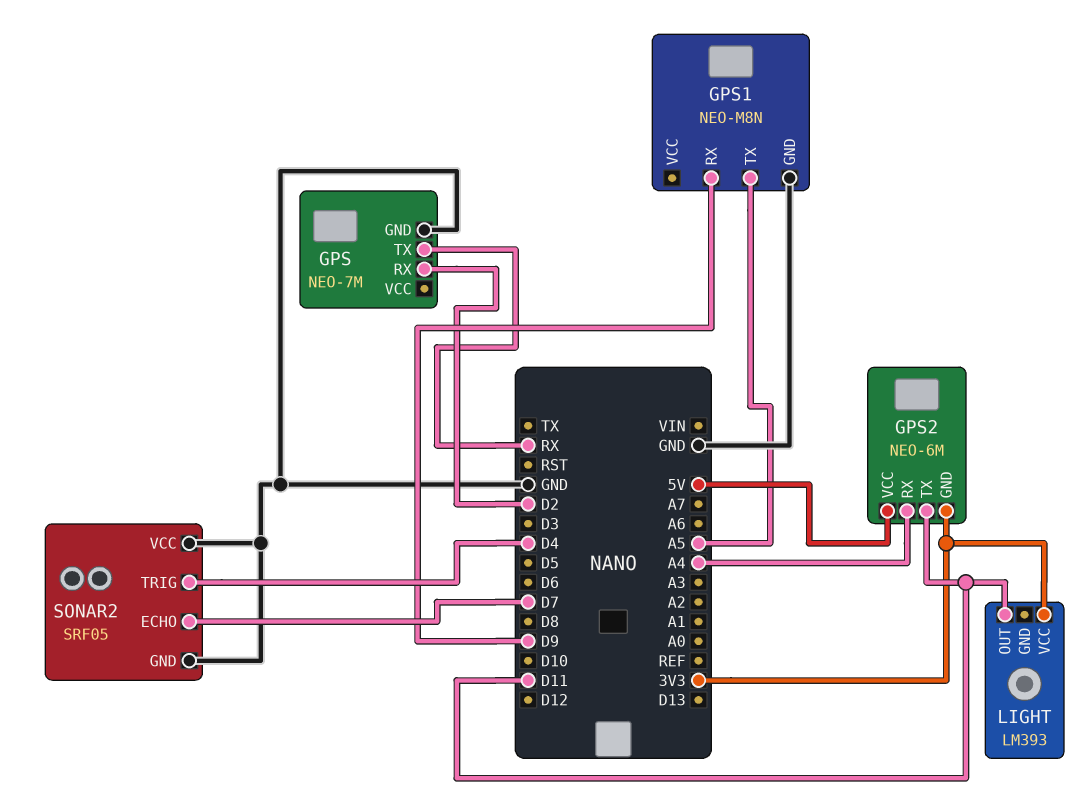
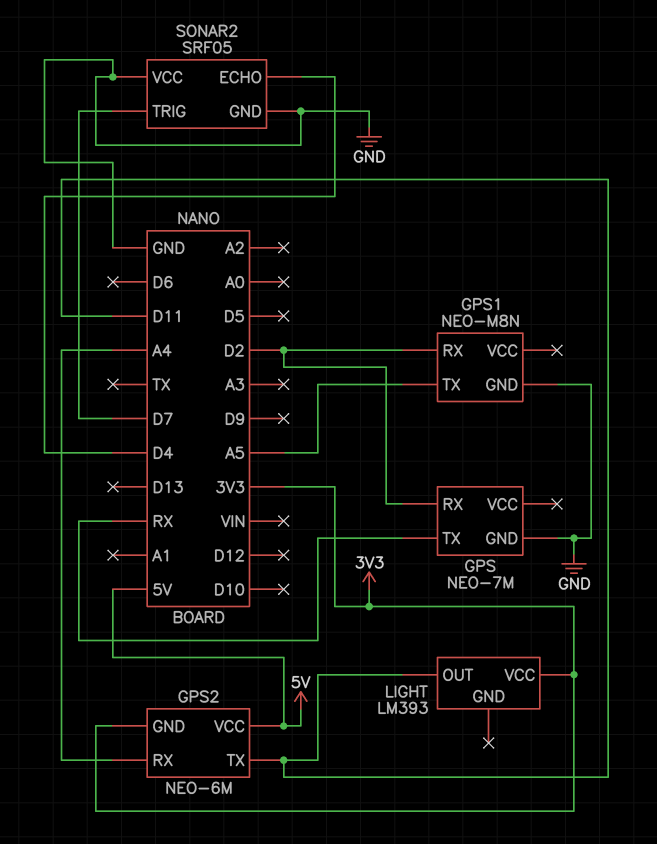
GPS1 pin RX: D9 -> D2
SONAR2 pin ECHO: D7 -> D4
SONAR2 pin TRIG: D4 -> D7

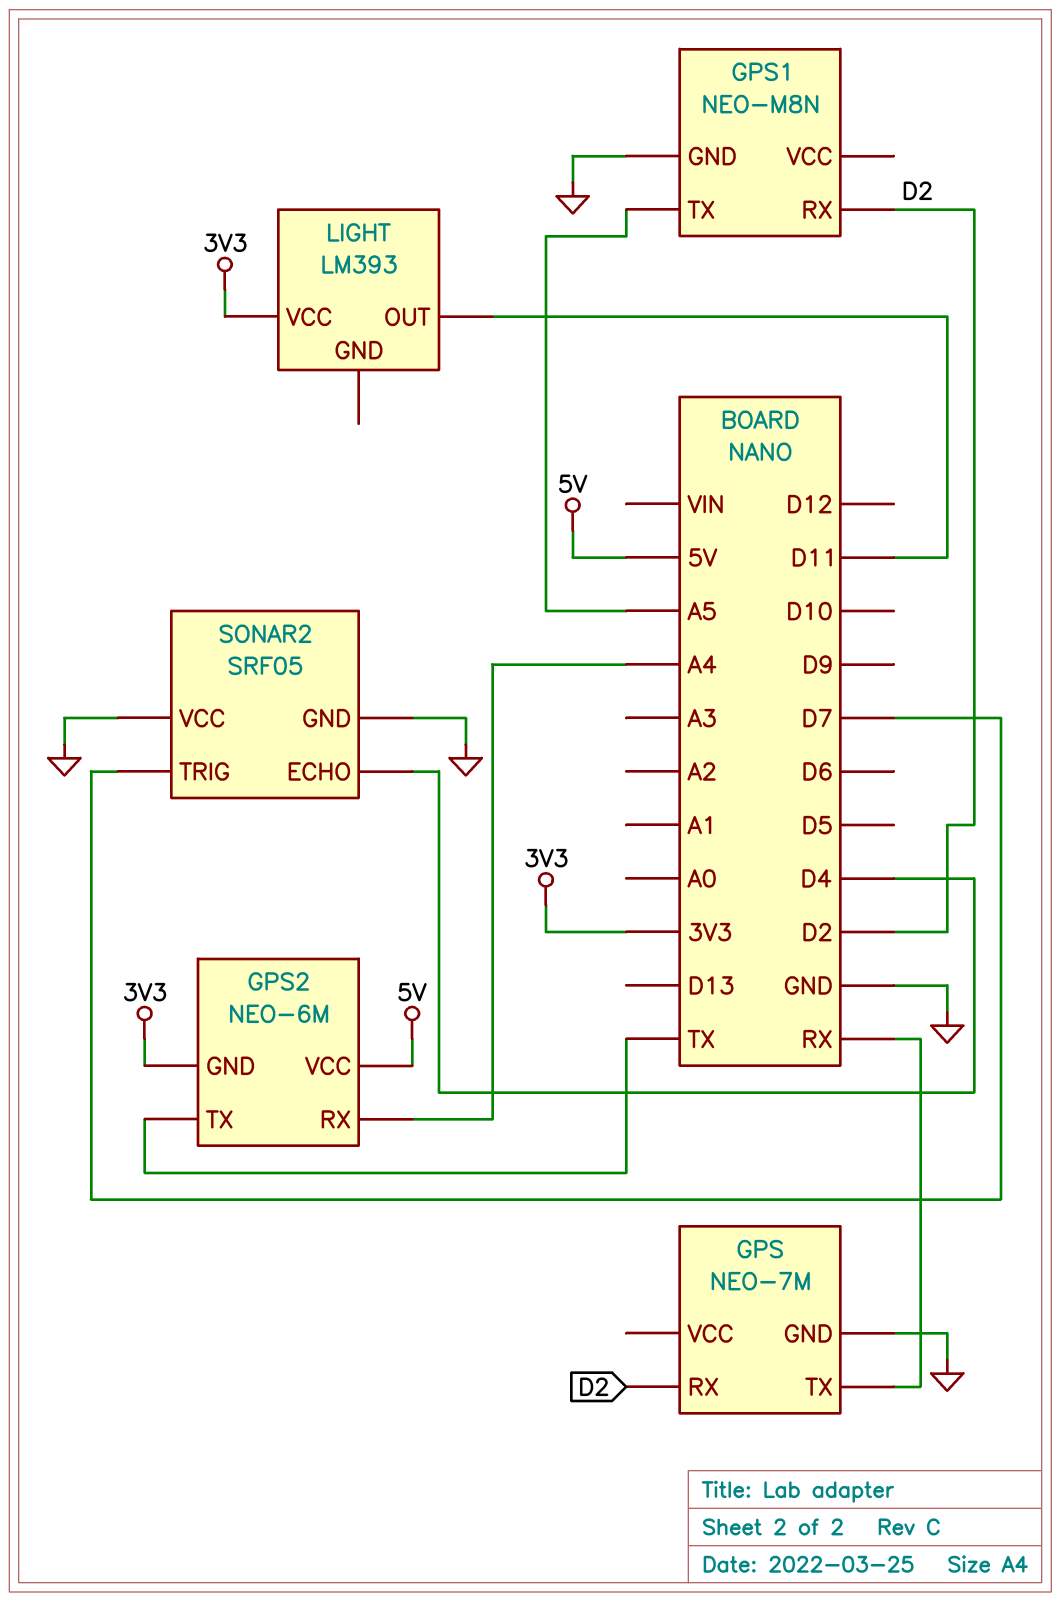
GPS2 pin TX: D11 -> TX

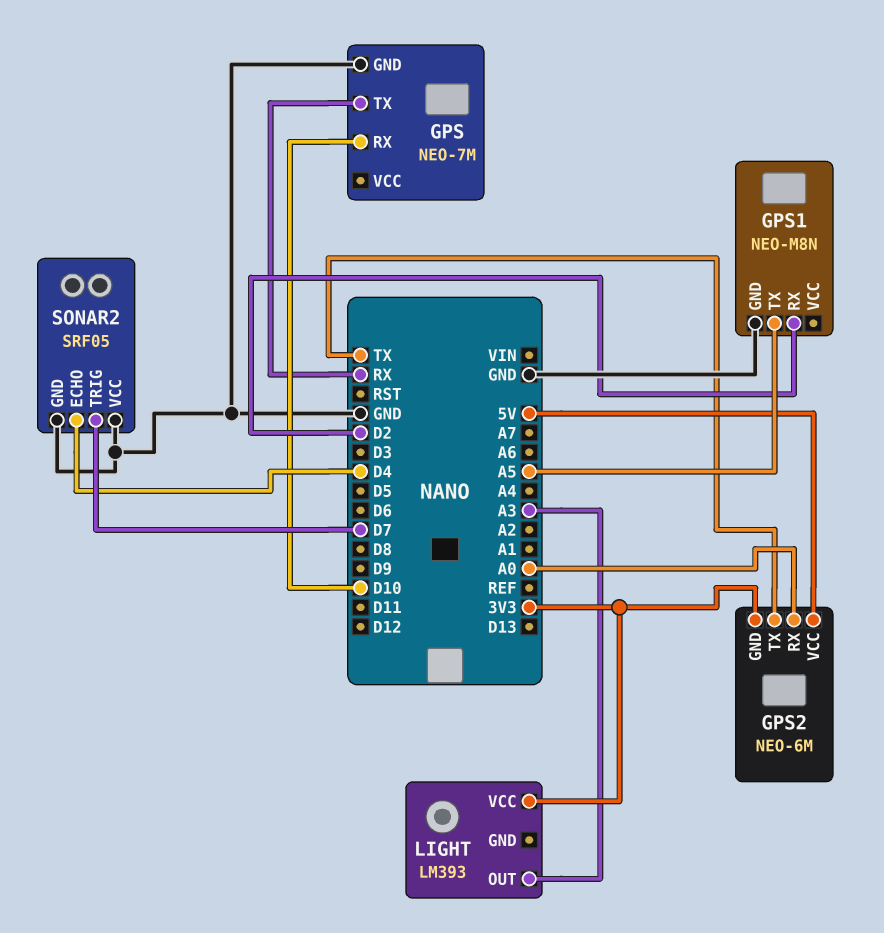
GPS pin RX: D2 -> D10
GPS2 pin RX: A4 -> A0
LIGHT pin OUT: D11 -> A3

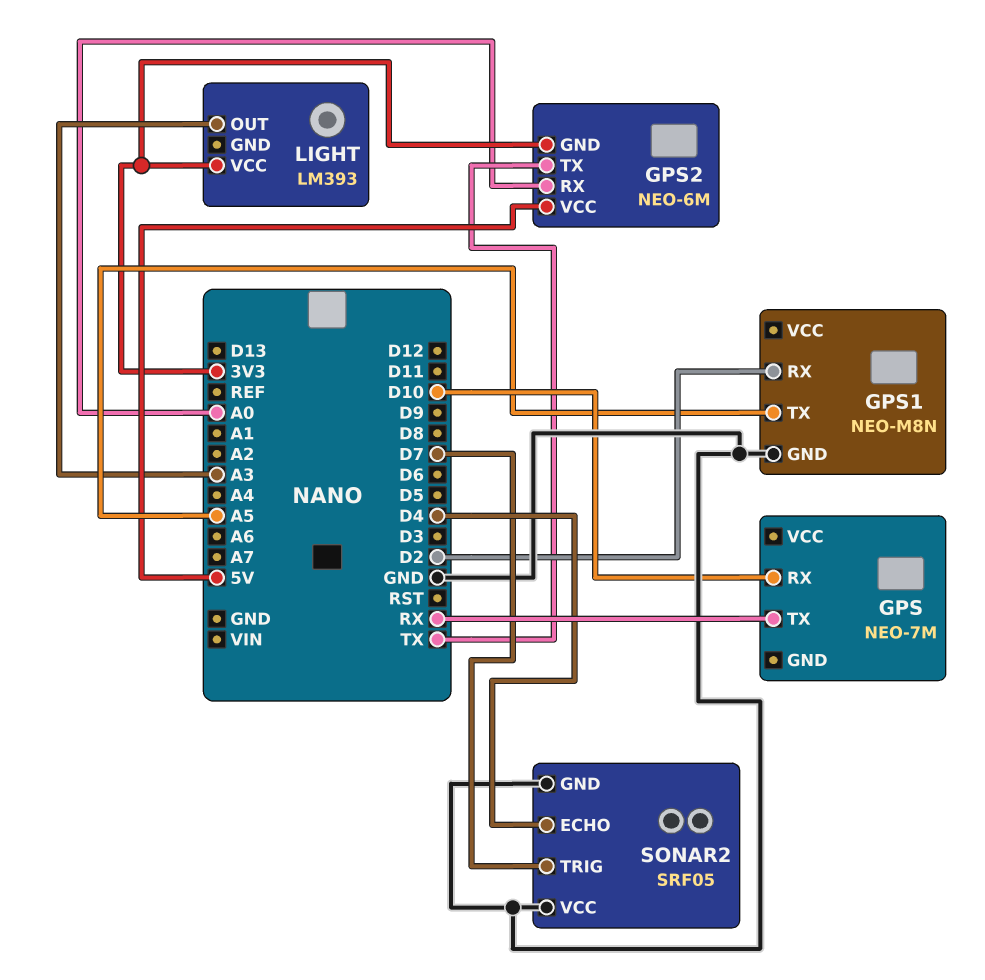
GPS pin GND: GND -> none

